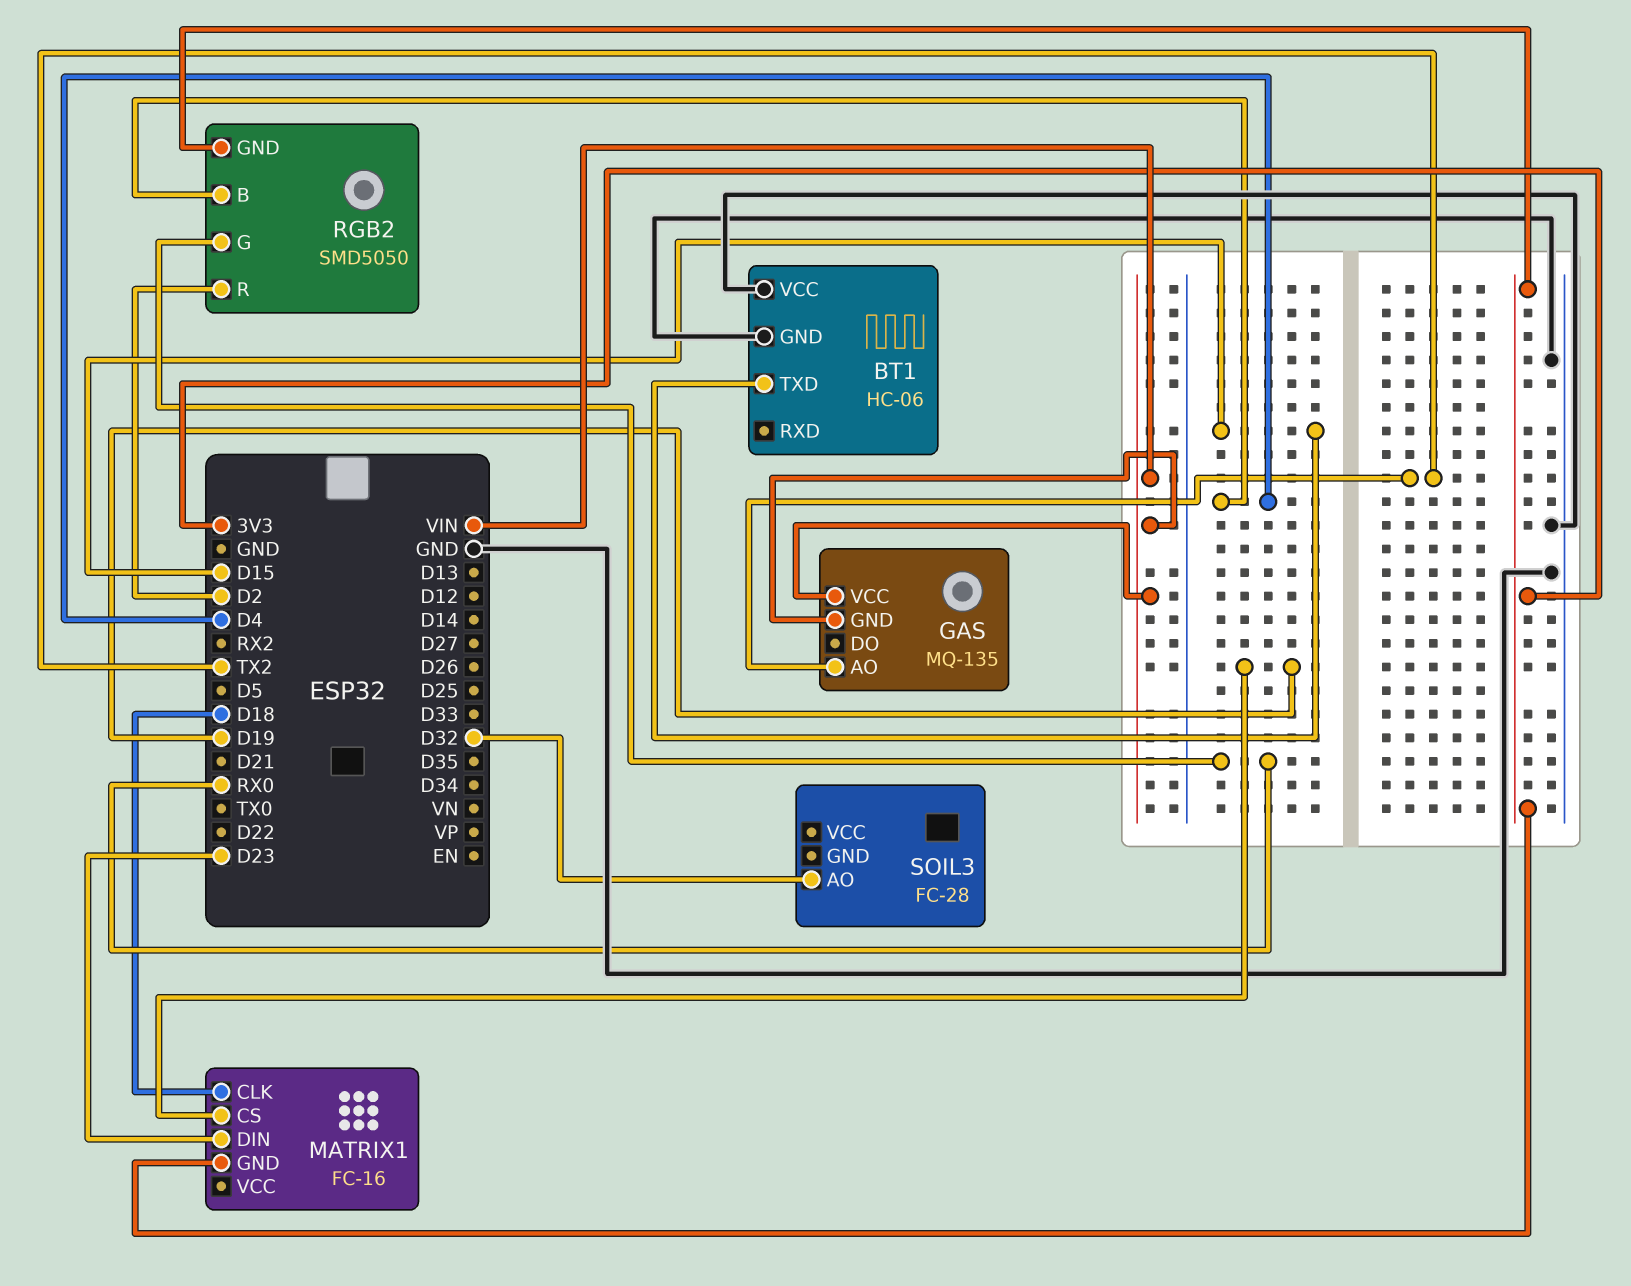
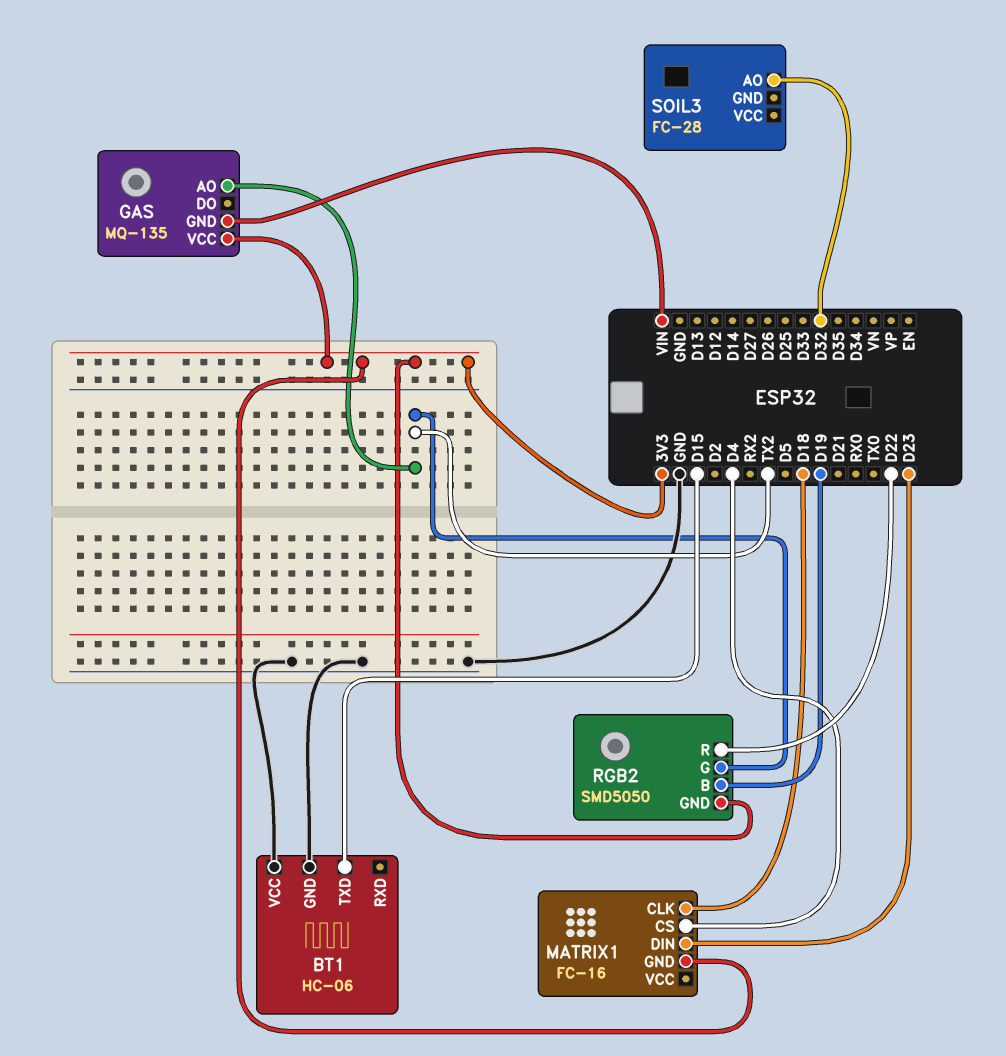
GAS pin VCC: VIN -> 3V3
MATRIX1 pin CS: D19 -> D4
RGB2 pin B: D4 -> D19
RGB2 pin G: RX0 -> TX2
RGB2 pin R: D2 -> D22

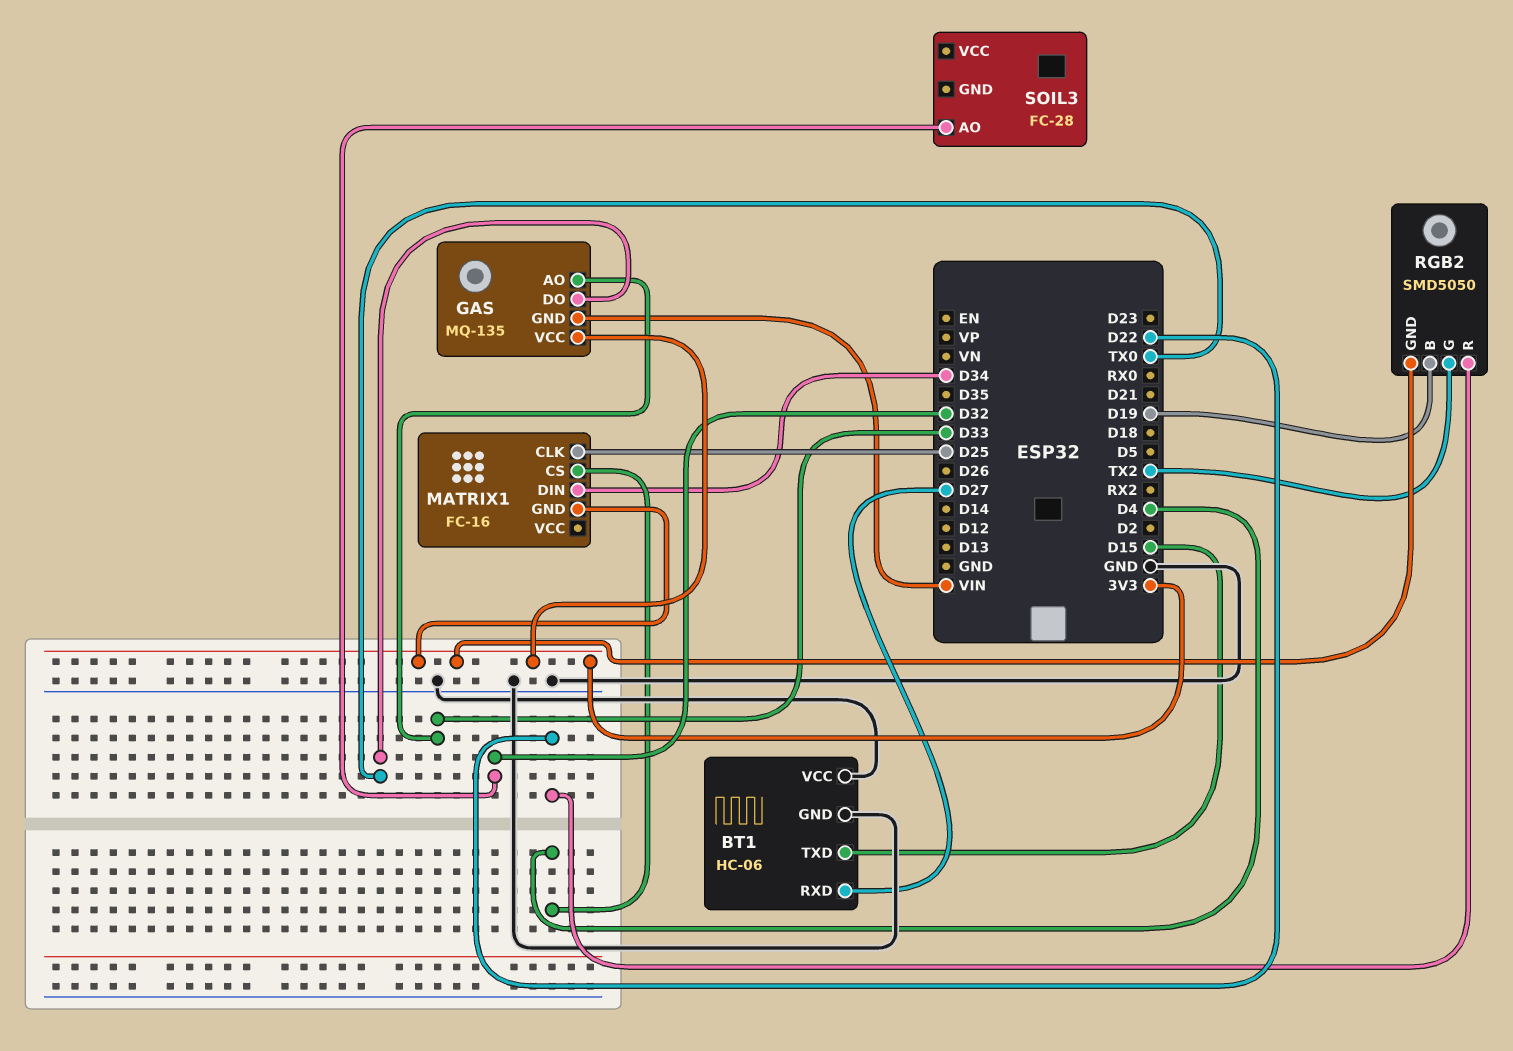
BT1 pin RXD: none -> D27
GAS pin AO: TX2 -> D33
GAS pin DO: none -> TX0
MATRIX1 pin CLK: D18 -> D25
MATRIX1 pin DIN: D23 -> D34

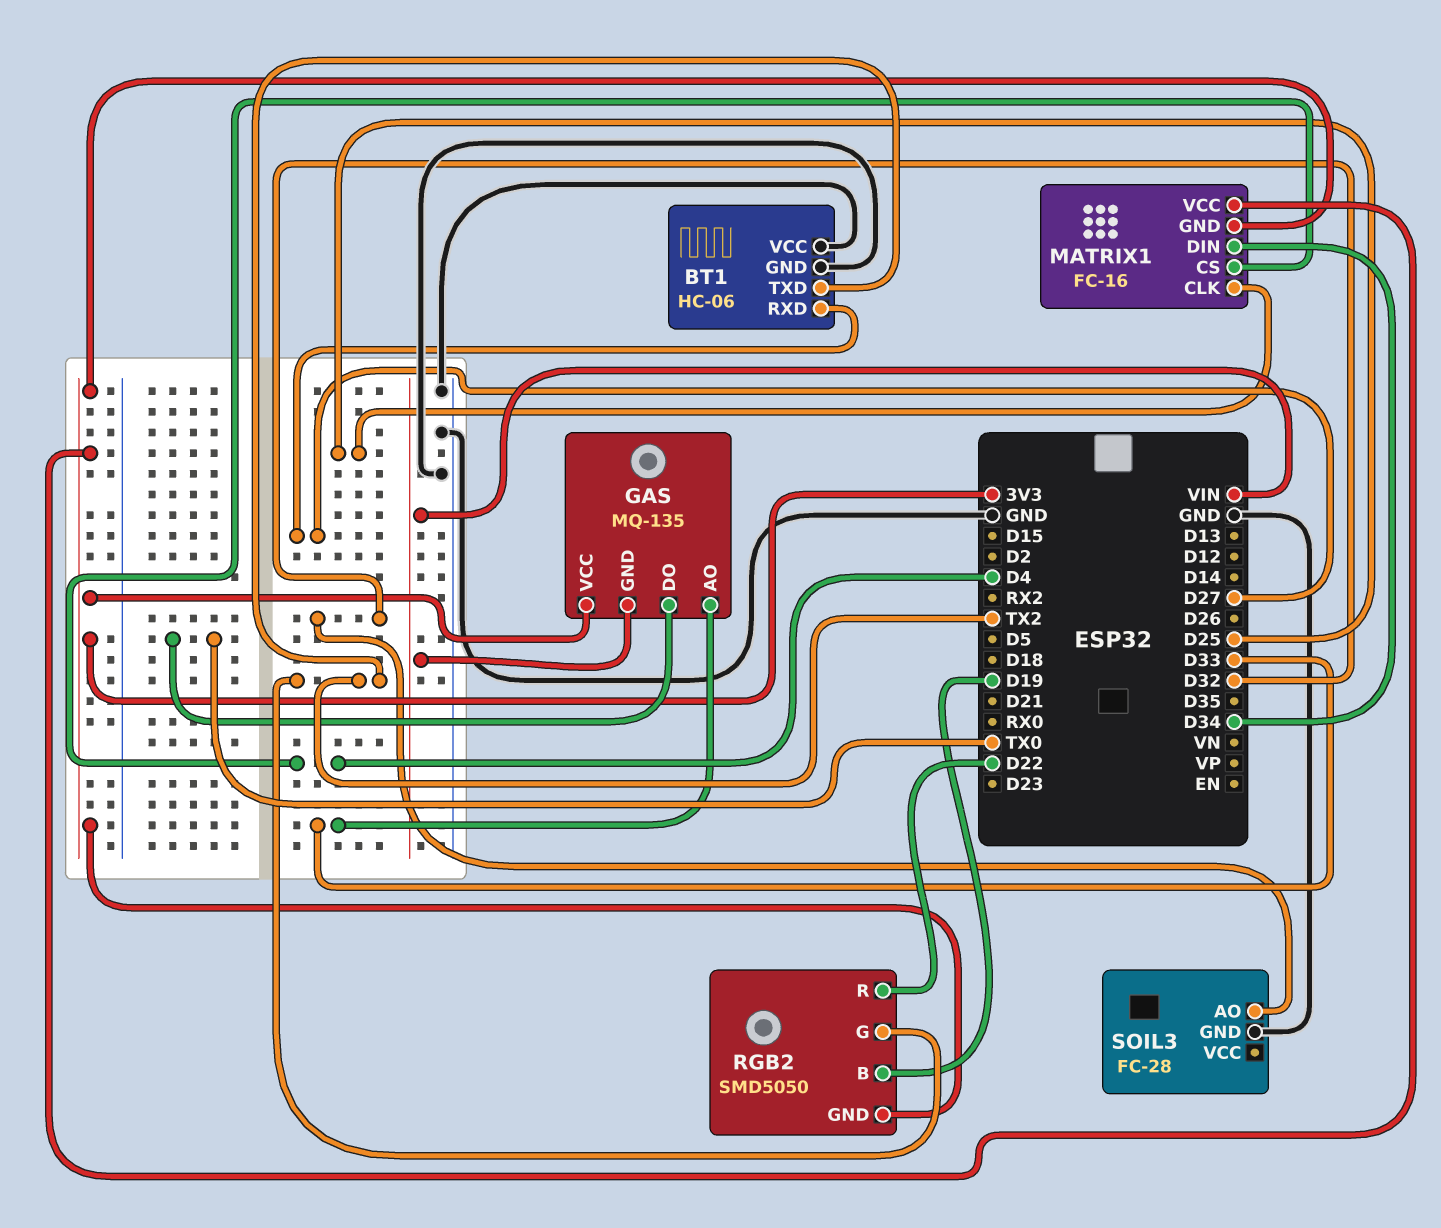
BT1 pin TXD: D15 -> TX2
MATRIX1 pin VCC: none -> 3V3
SOIL3 pin GND: none -> GND

